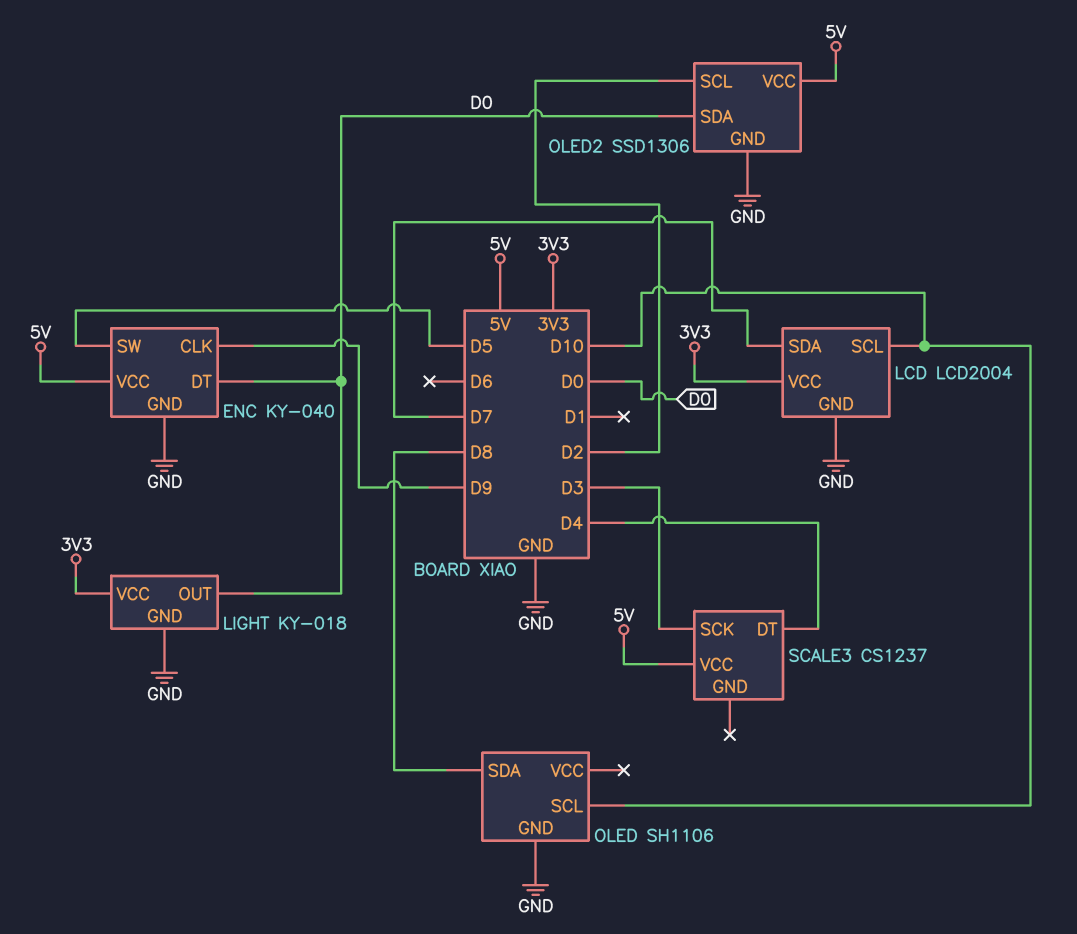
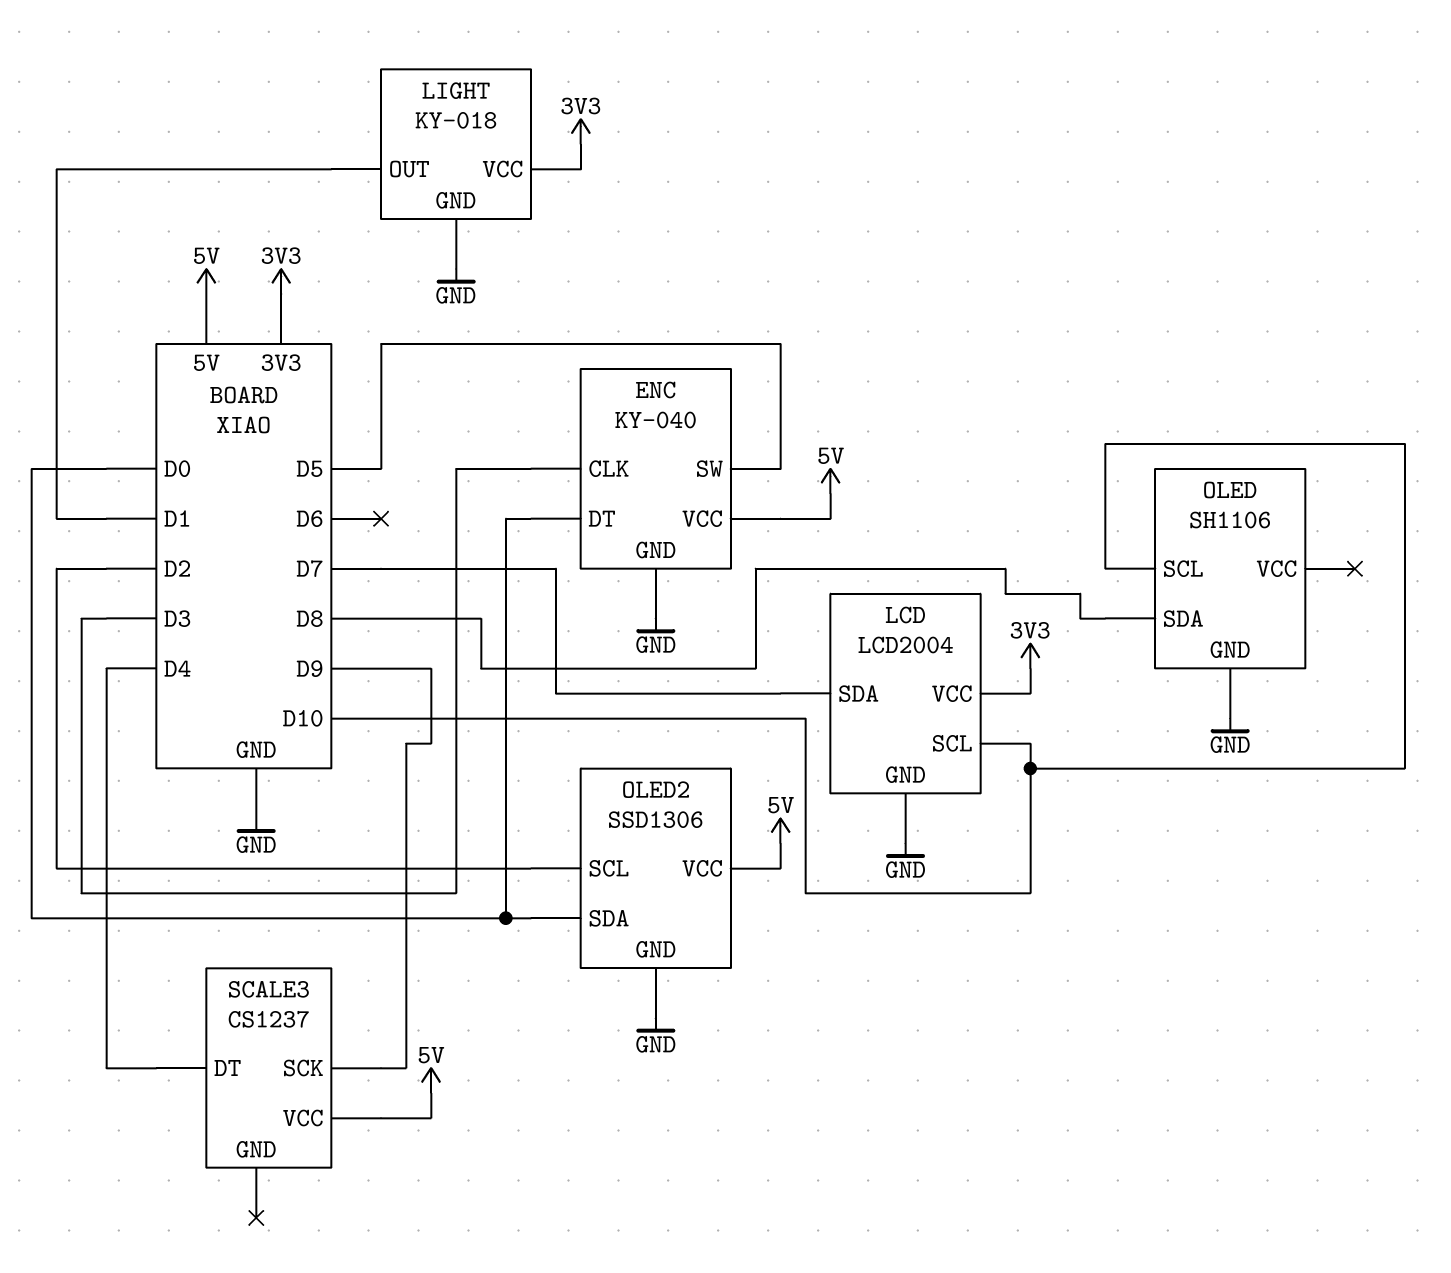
ENC pin CLK: D9 -> D3
LIGHT pin OUT: D0 -> D1
SCALE3 pin SCK: D3 -> D9

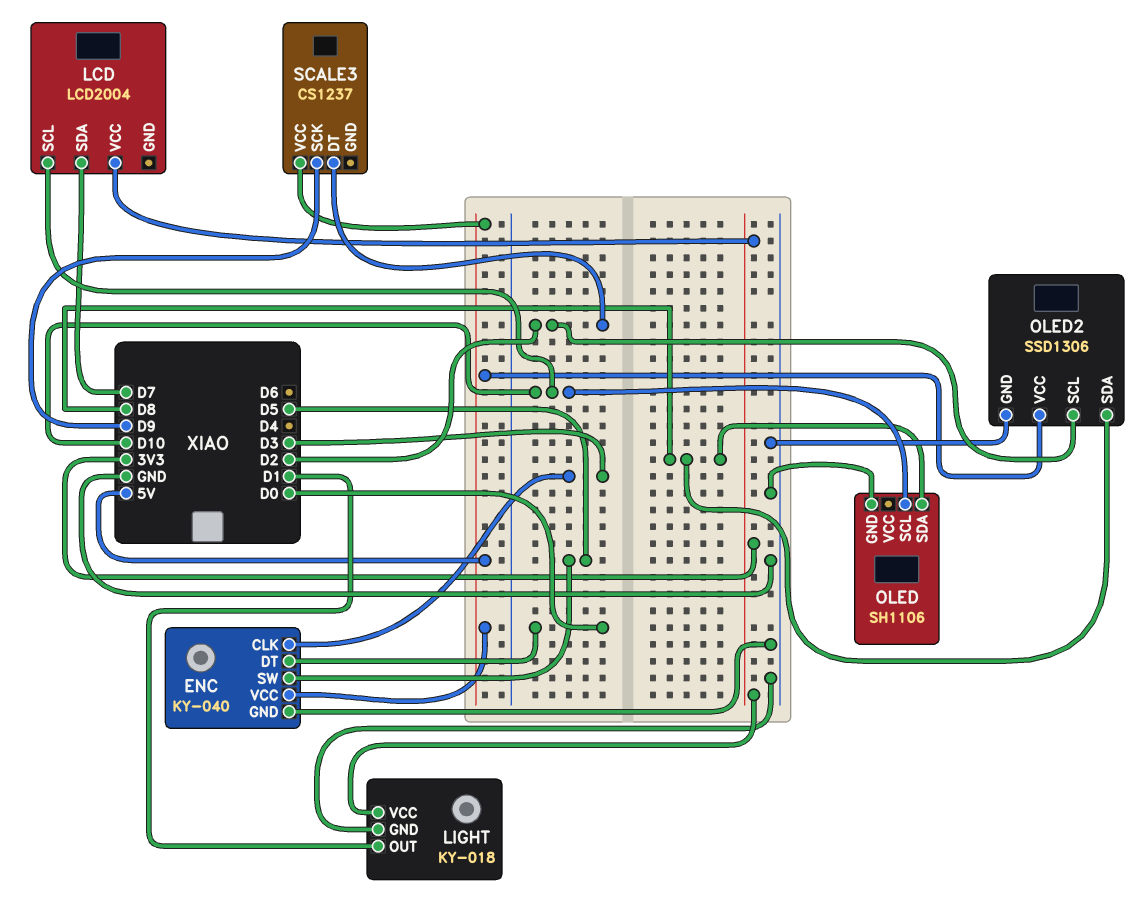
LCD pin GND: GND -> none
OLED2 pin SDA: D0 -> D8
SCALE3 pin DT: D4 -> D2

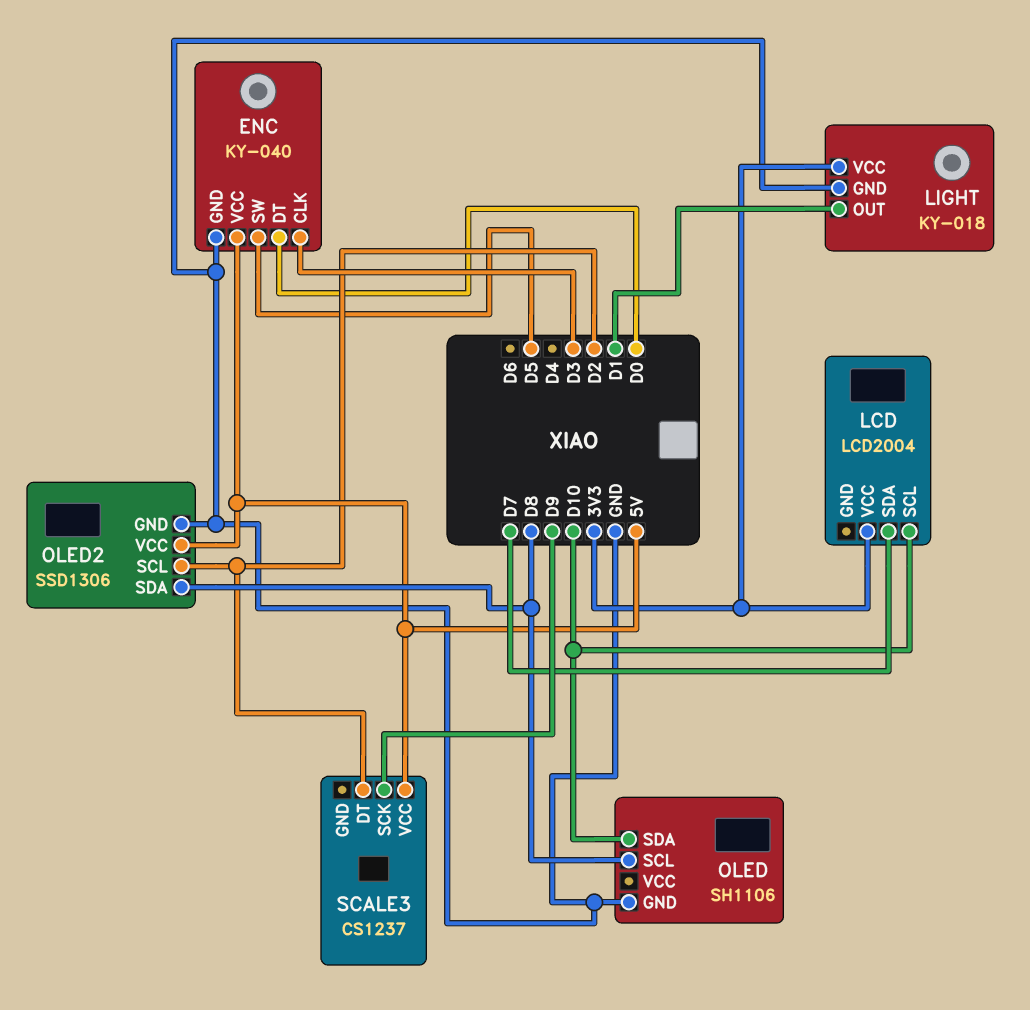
OLED pin SCL: D10 -> D8
OLED pin SDA: D8 -> D10

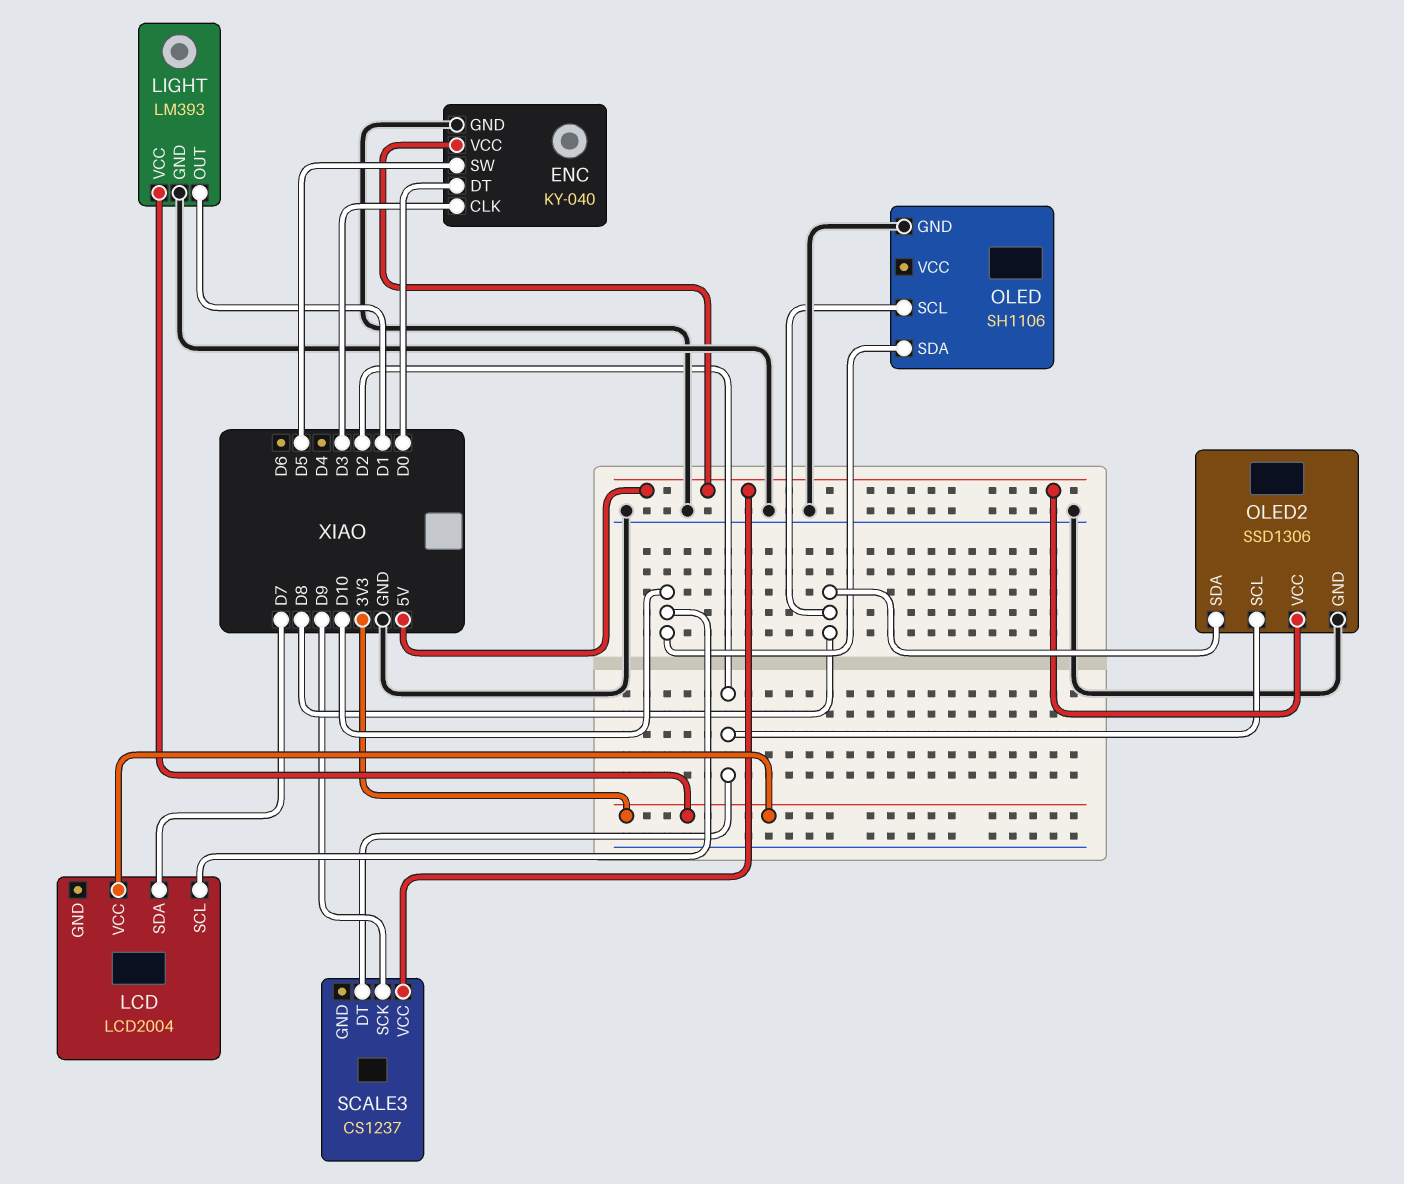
LIGHT: KY-018 -> LM393

